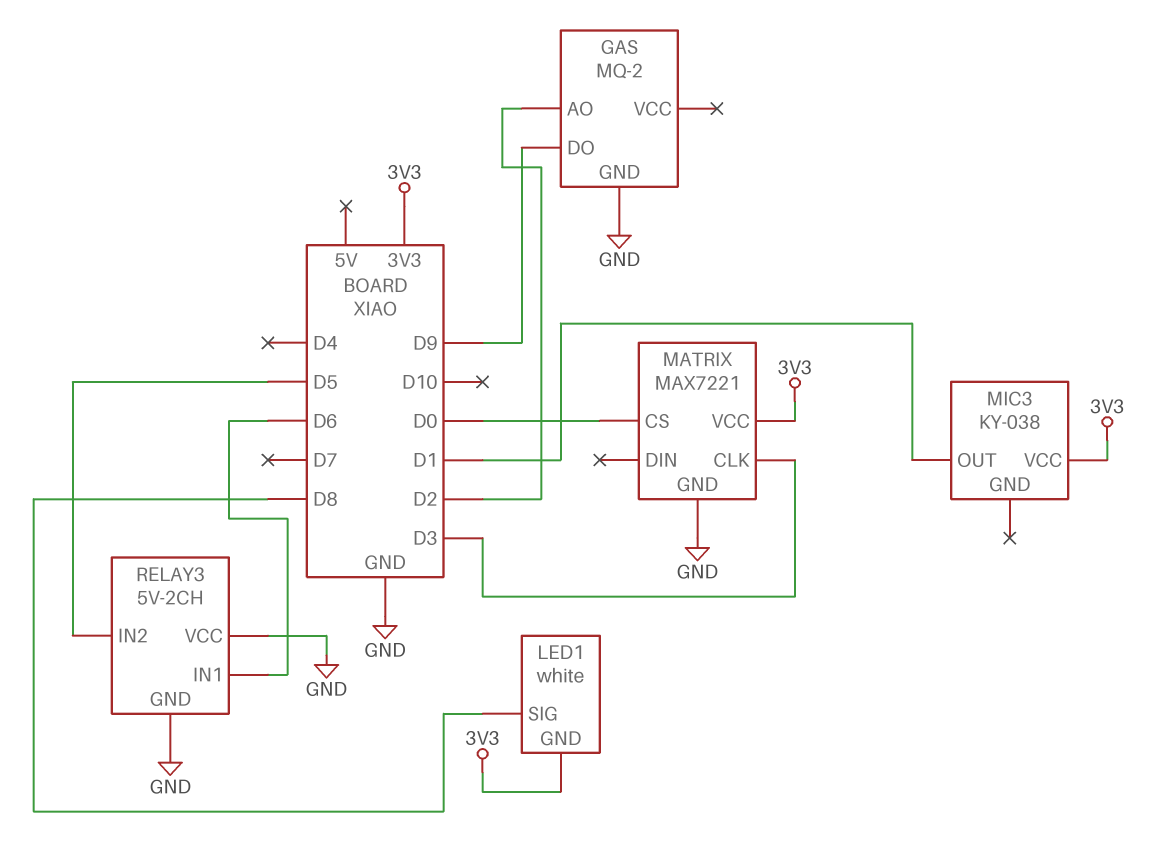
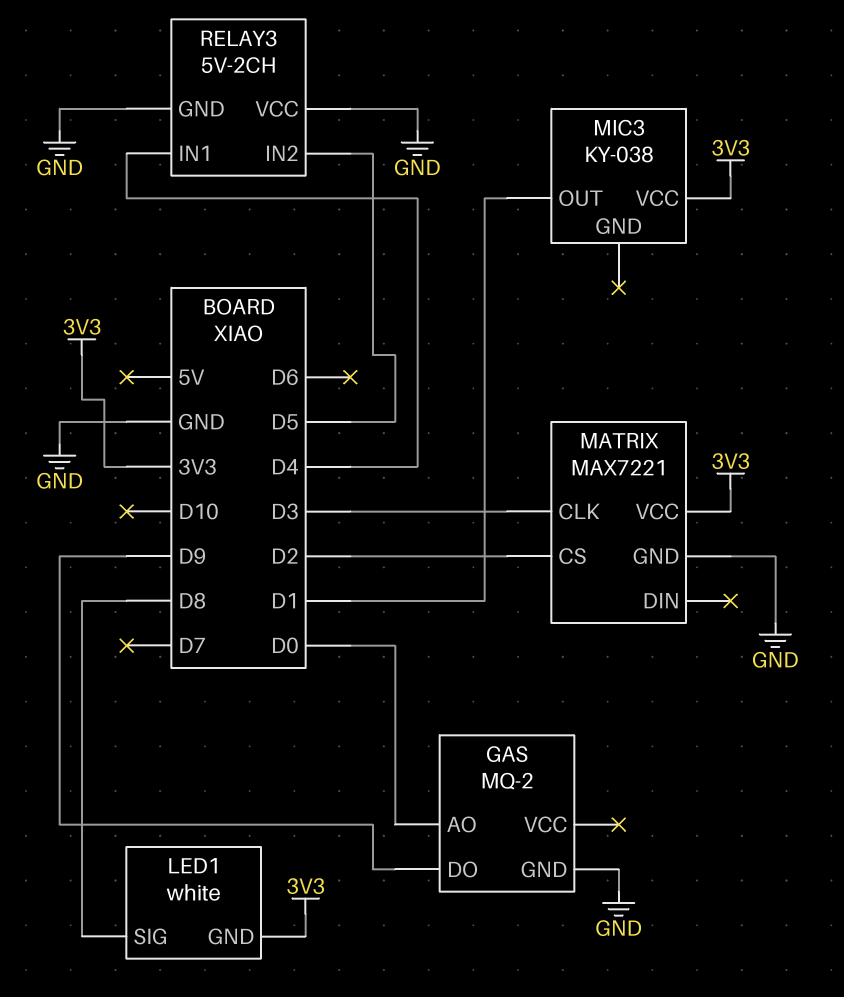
GAS pin AO: D2 -> D0
MATRIX pin CS: D0 -> D2
RELAY3 pin IN1: D6 -> D4

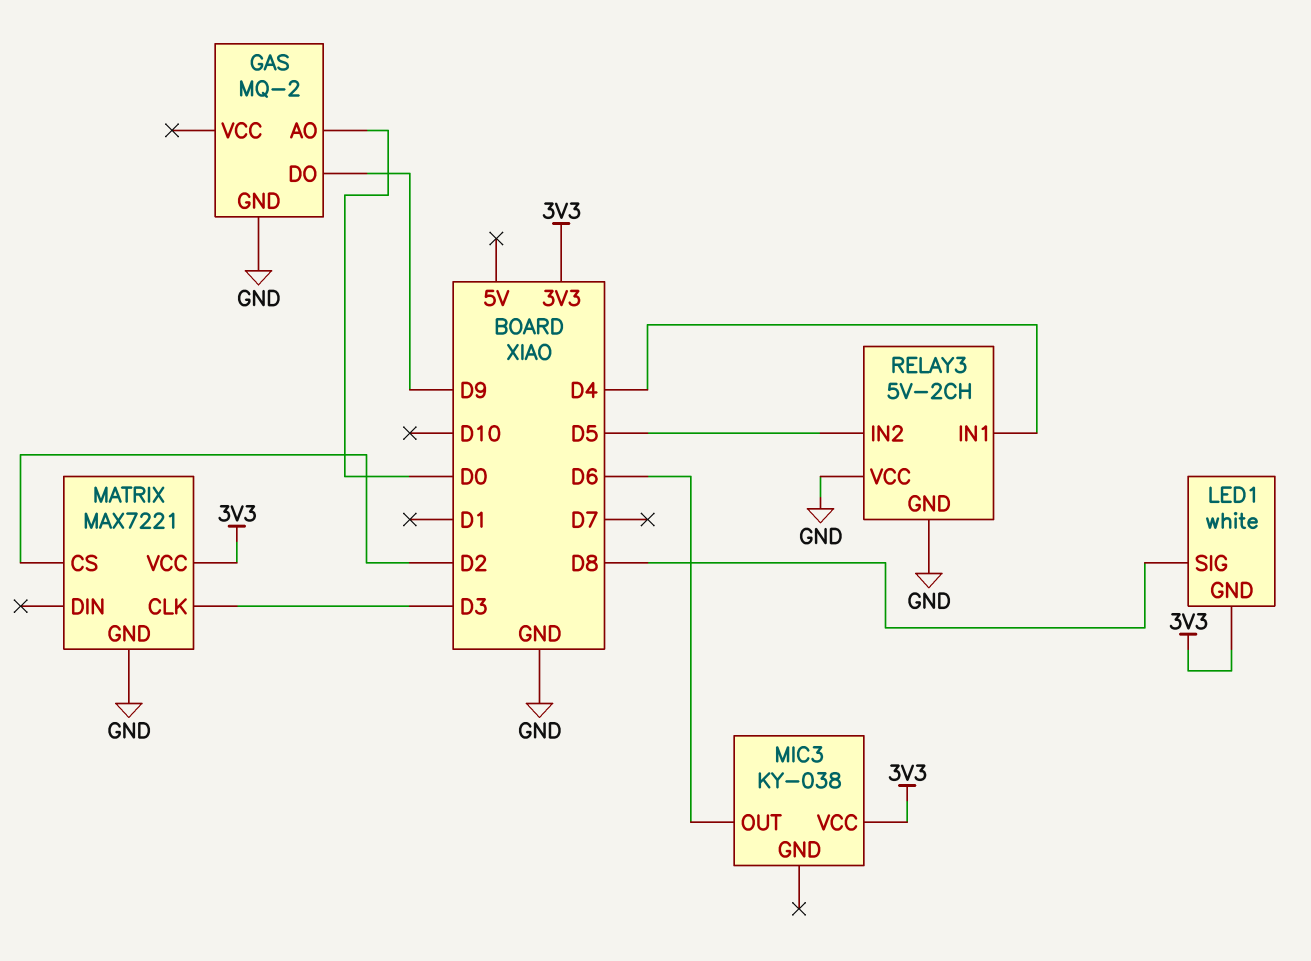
MIC3 pin OUT: D1 -> D6

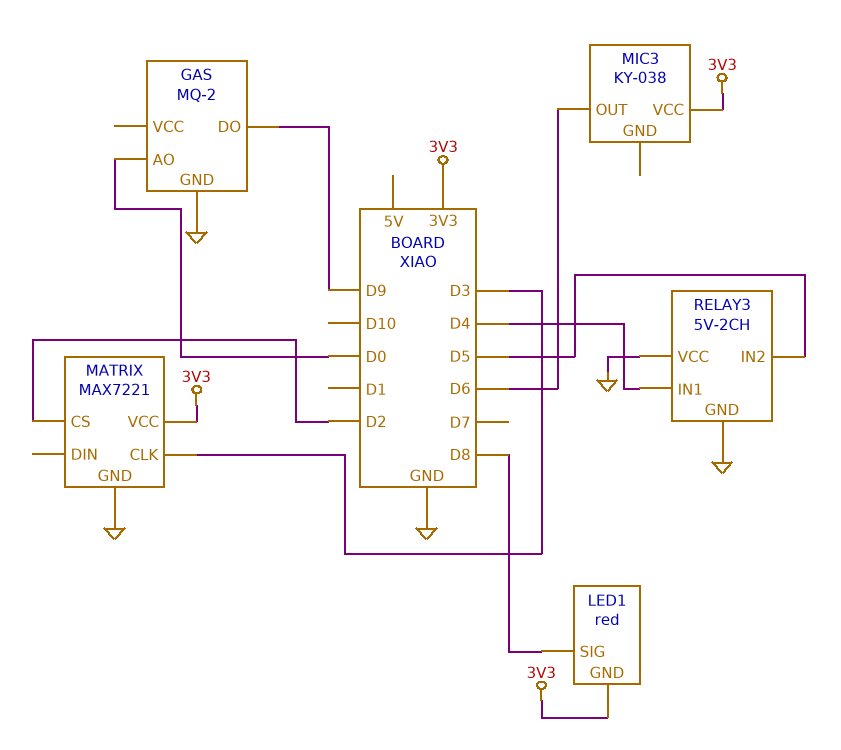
LED1: white -> red

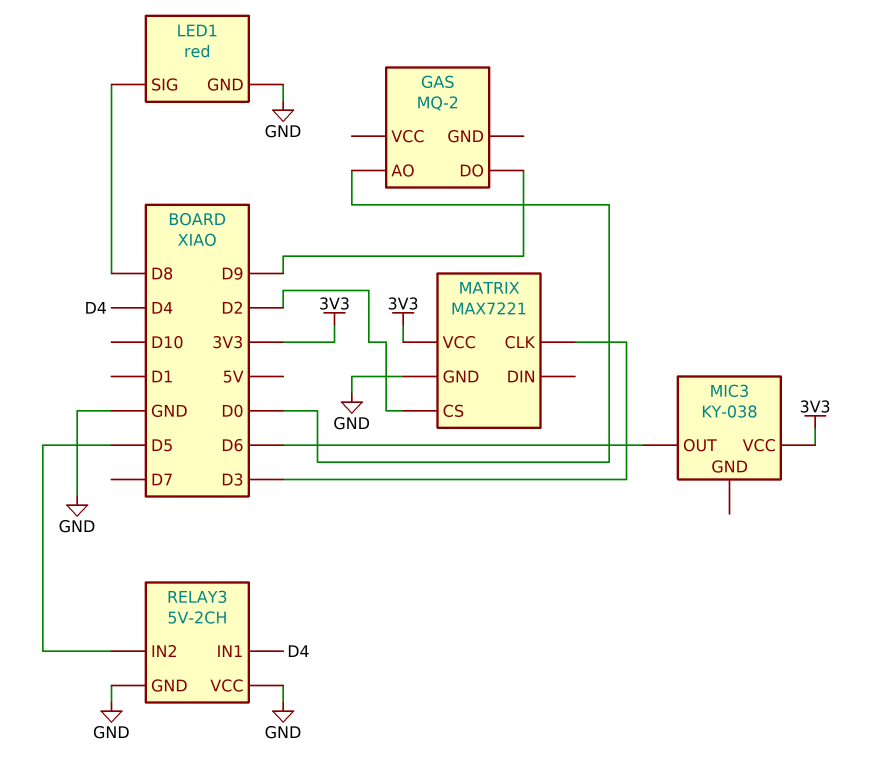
GAS pin GND: GND -> none
LED1 pin GND: 3V3 -> GND

